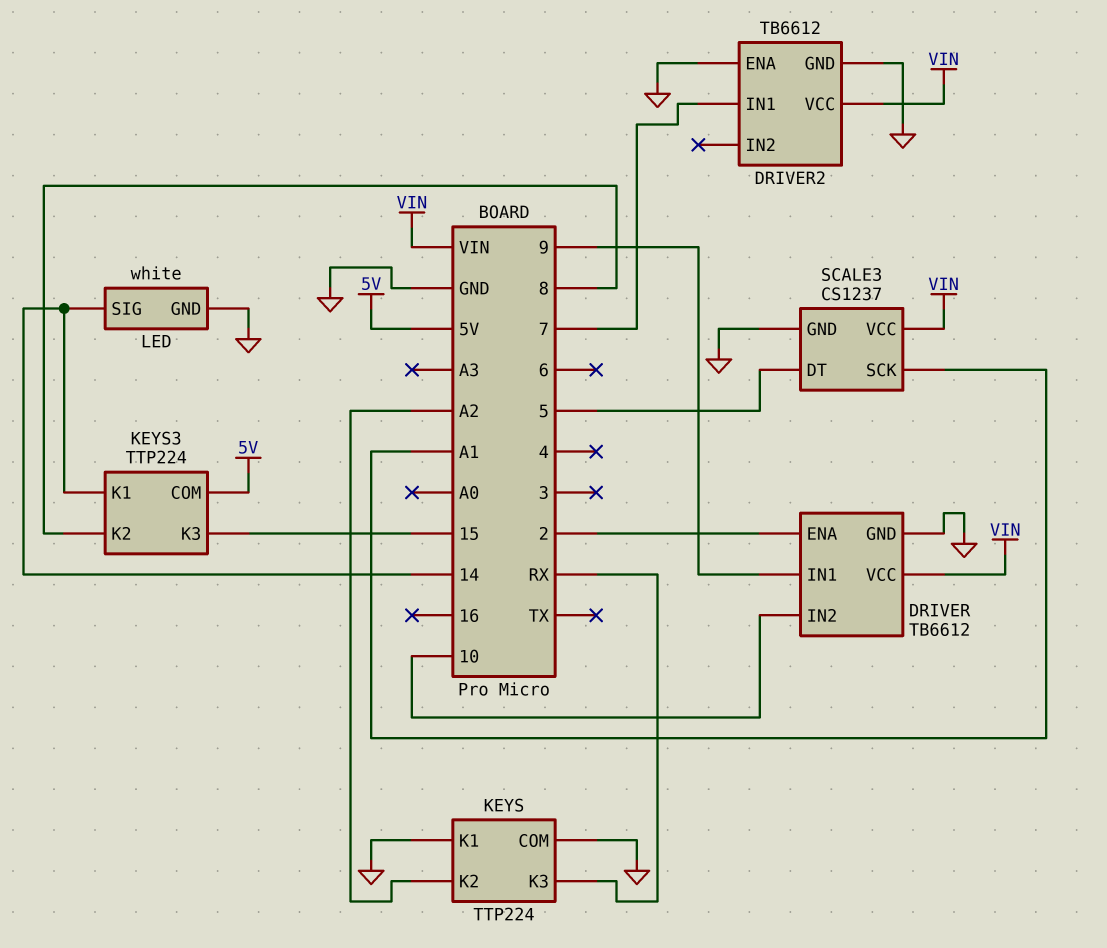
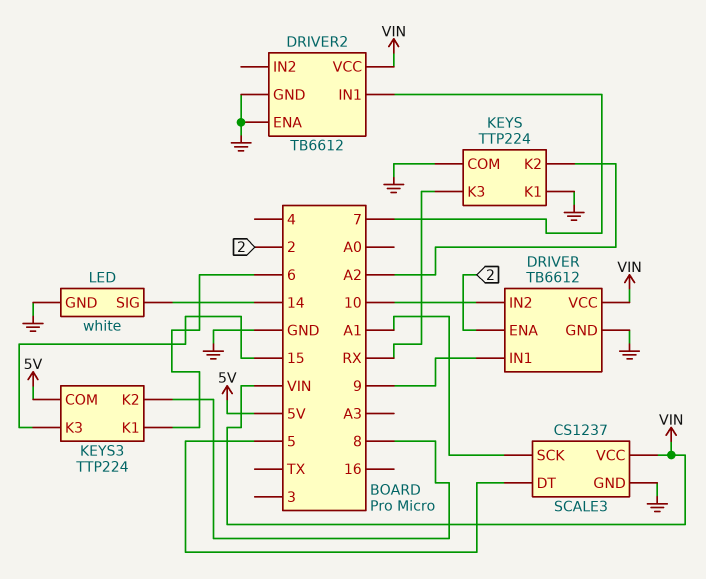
KEYS3 pin K1: 14 -> 6

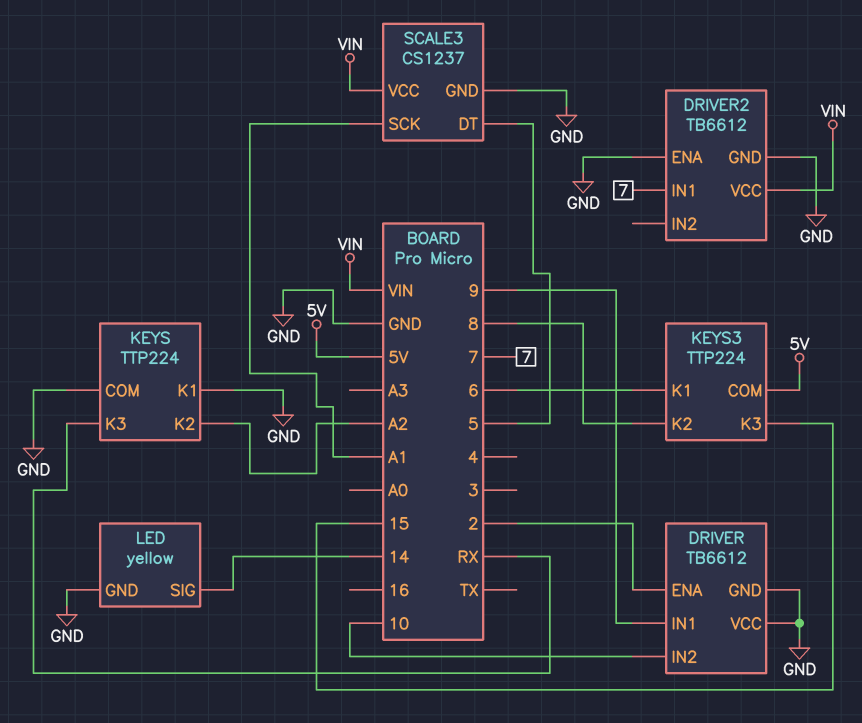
DRIVER pin VCC: VIN -> GND
LED: white -> yellow

